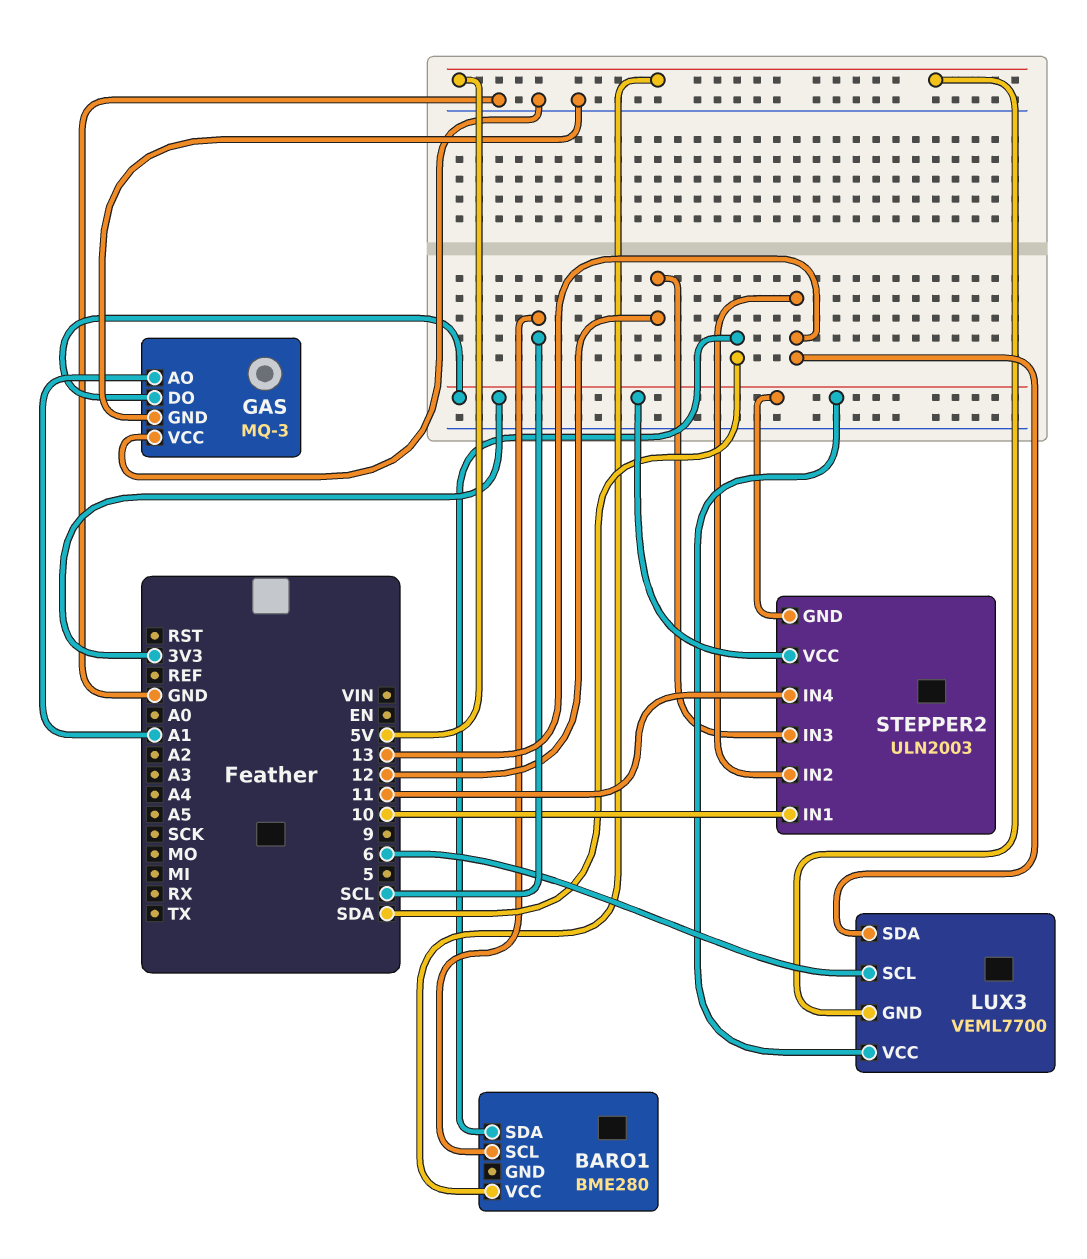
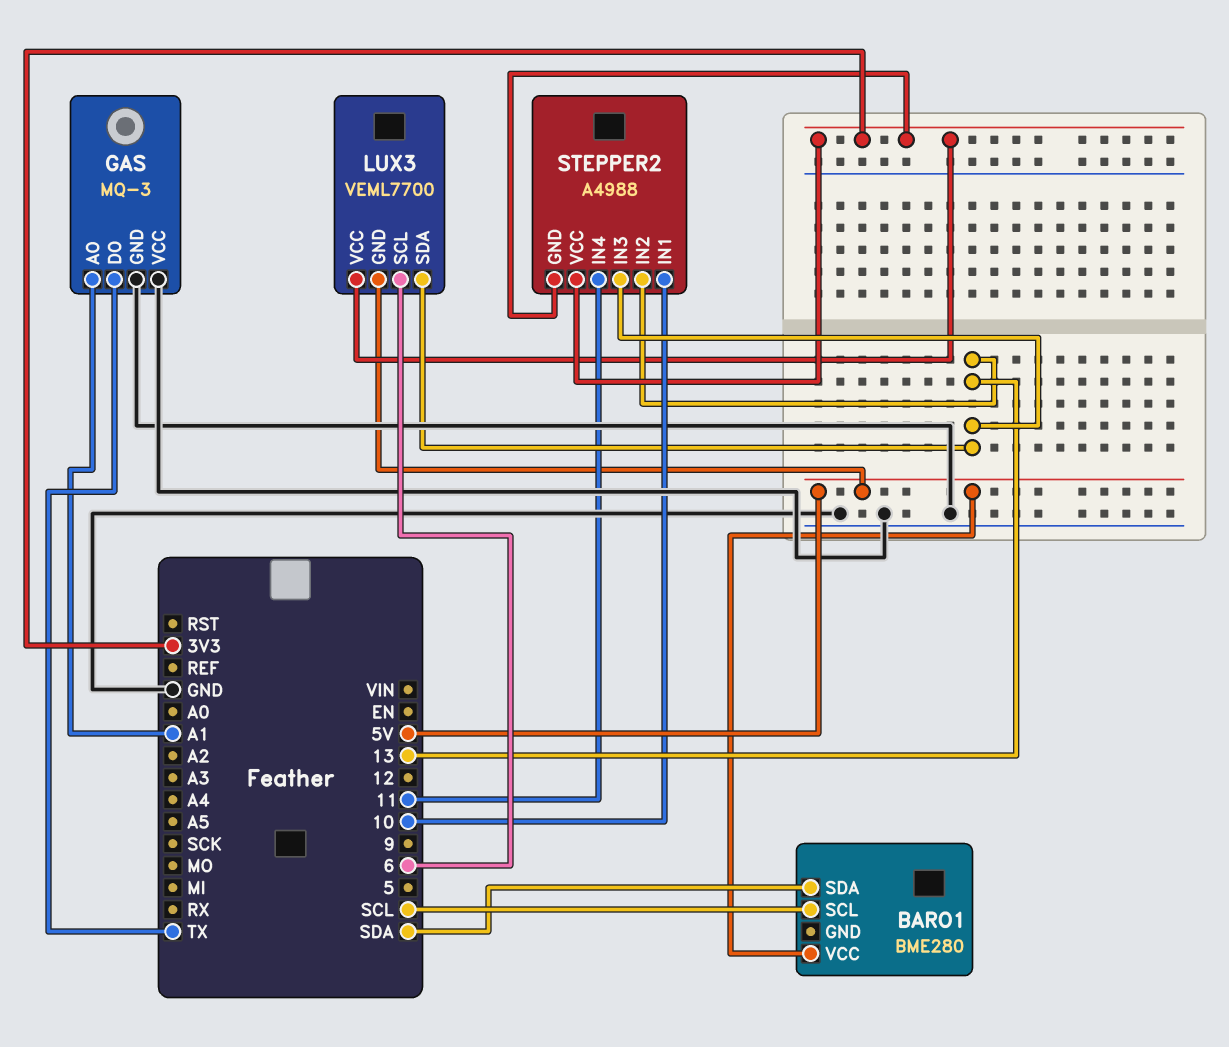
GAS pin DO: 3V3 -> TX
STEPPER2: ULN2003 -> A4988
STEPPER2 pin IN3: 12 -> 13

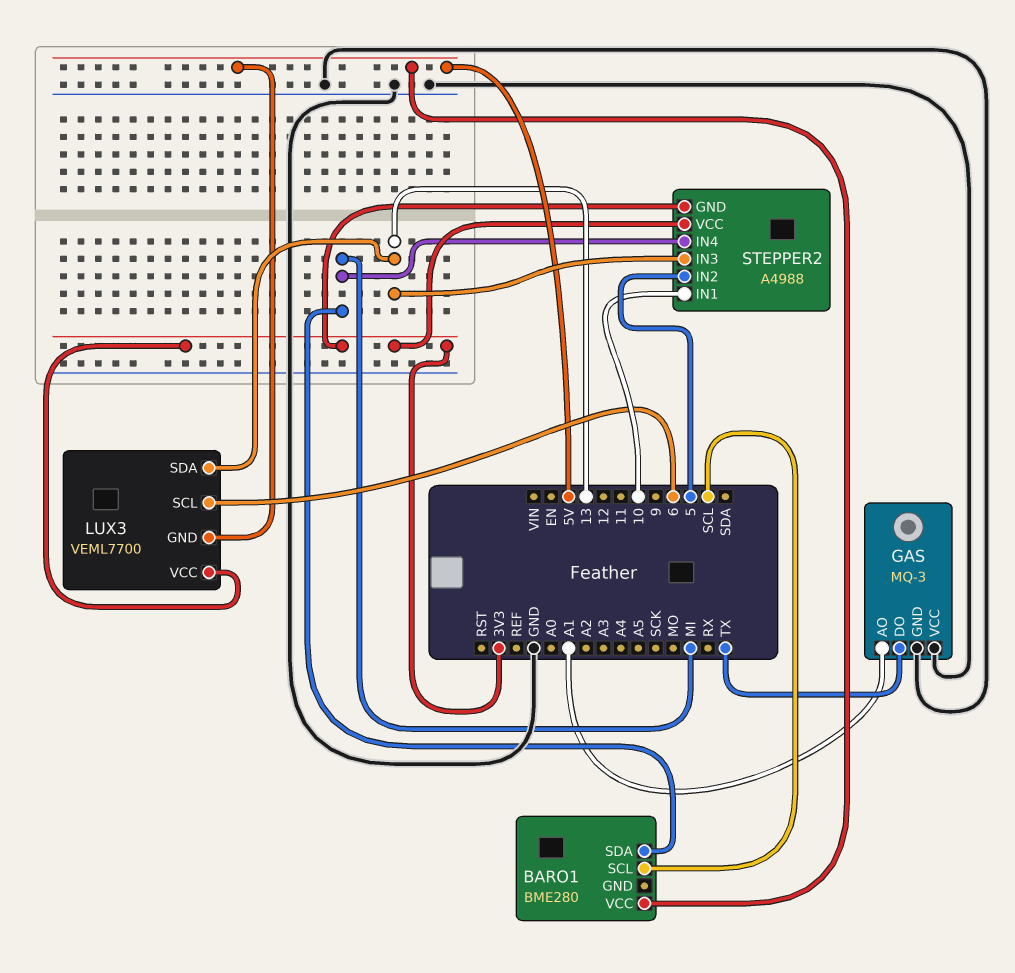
BARO1 pin SDA: SDA -> MI
STEPPER2 pin IN2: 13 -> 5
STEPPER2 pin IN4: 11 -> MI

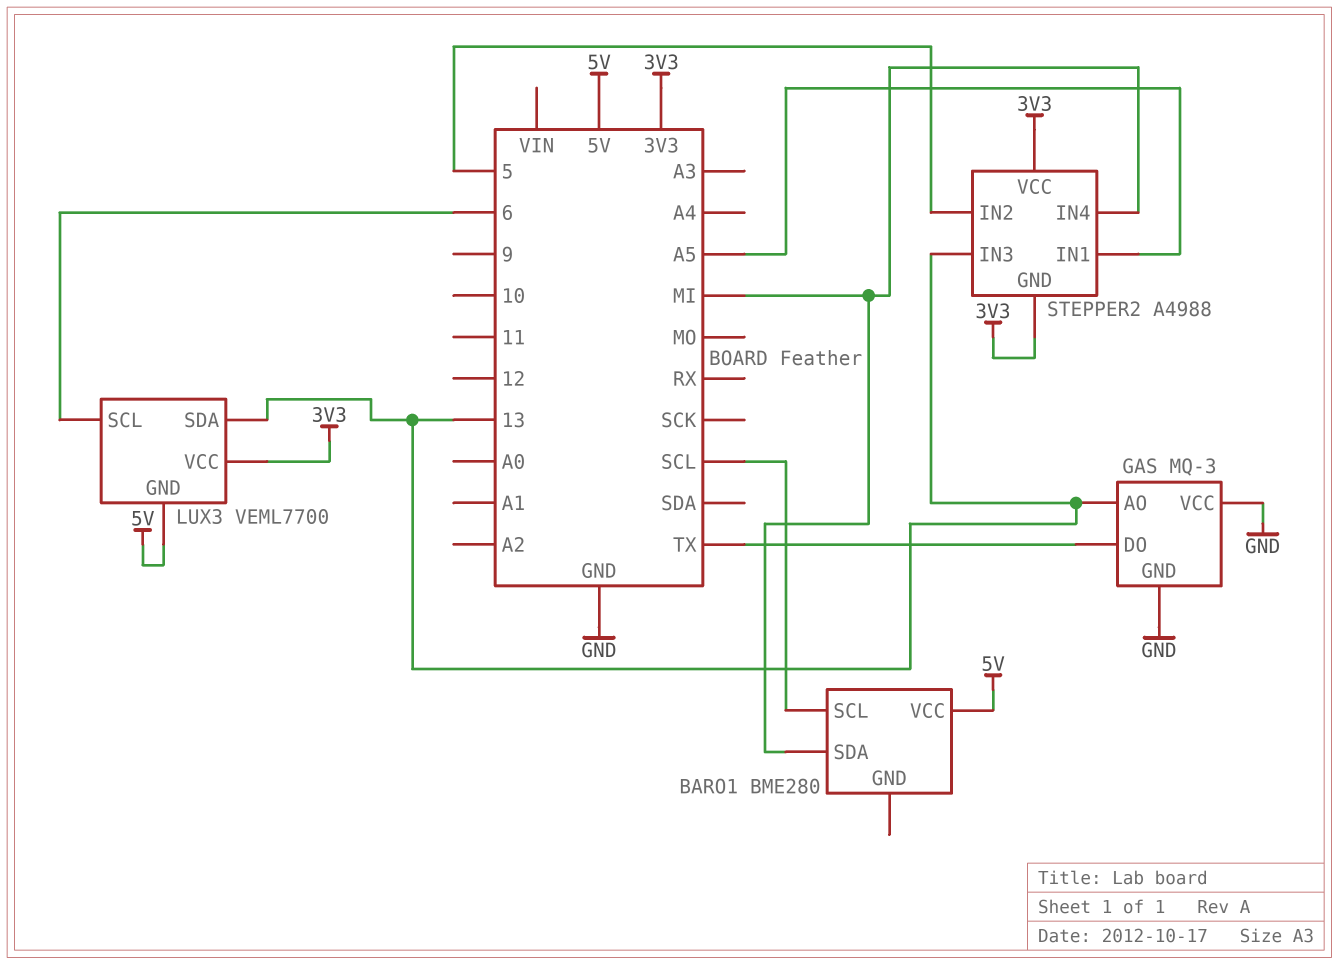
GAS pin AO: A1 -> 13
STEPPER2 pin IN1: 10 -> A5

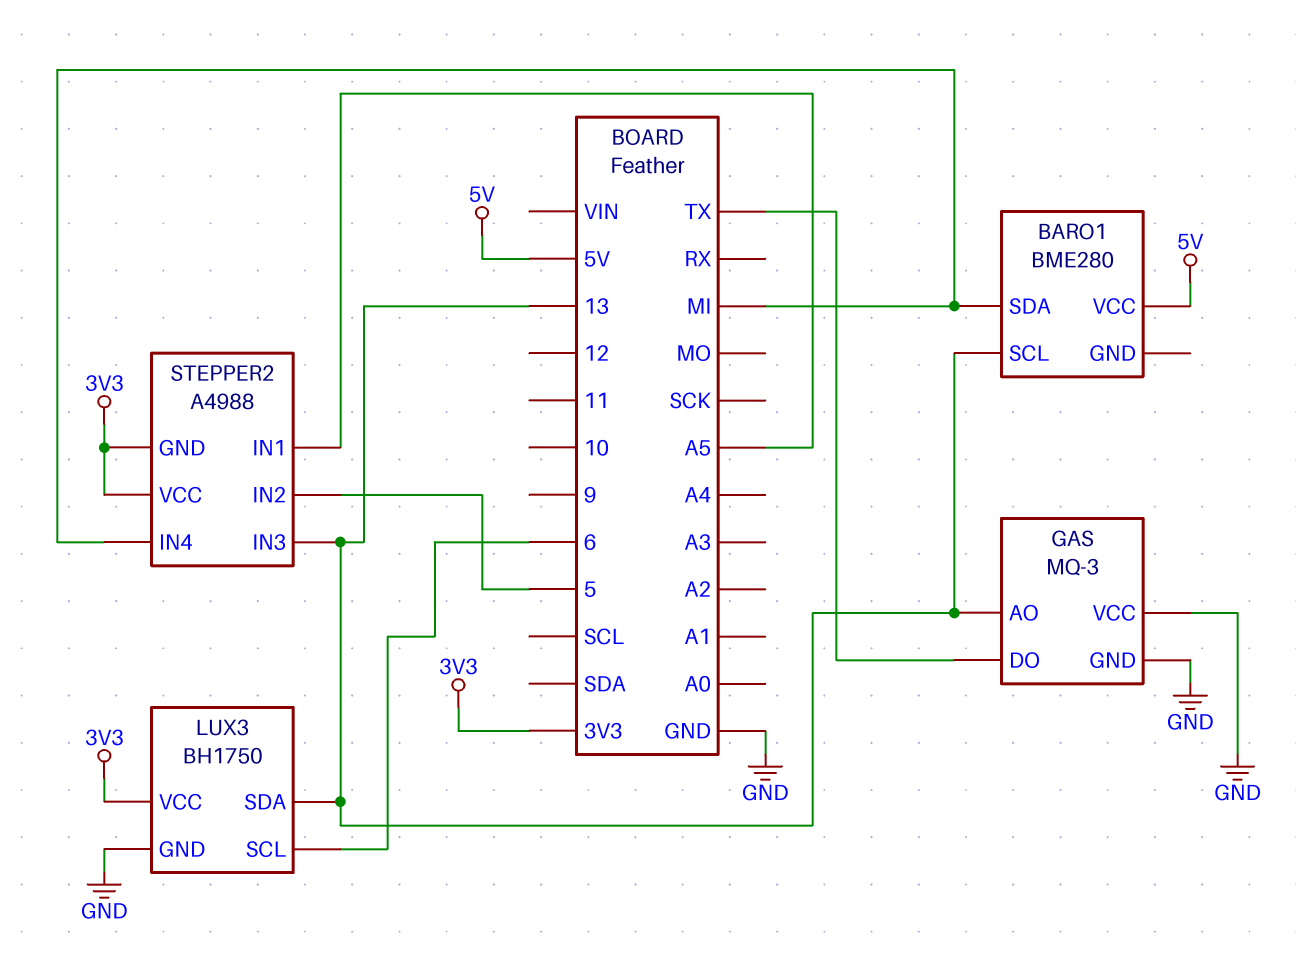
BARO1 pin SCL: SCL -> 13
LUX3: VEML7700 -> BH1750
LUX3 pin GND: 5V -> GND

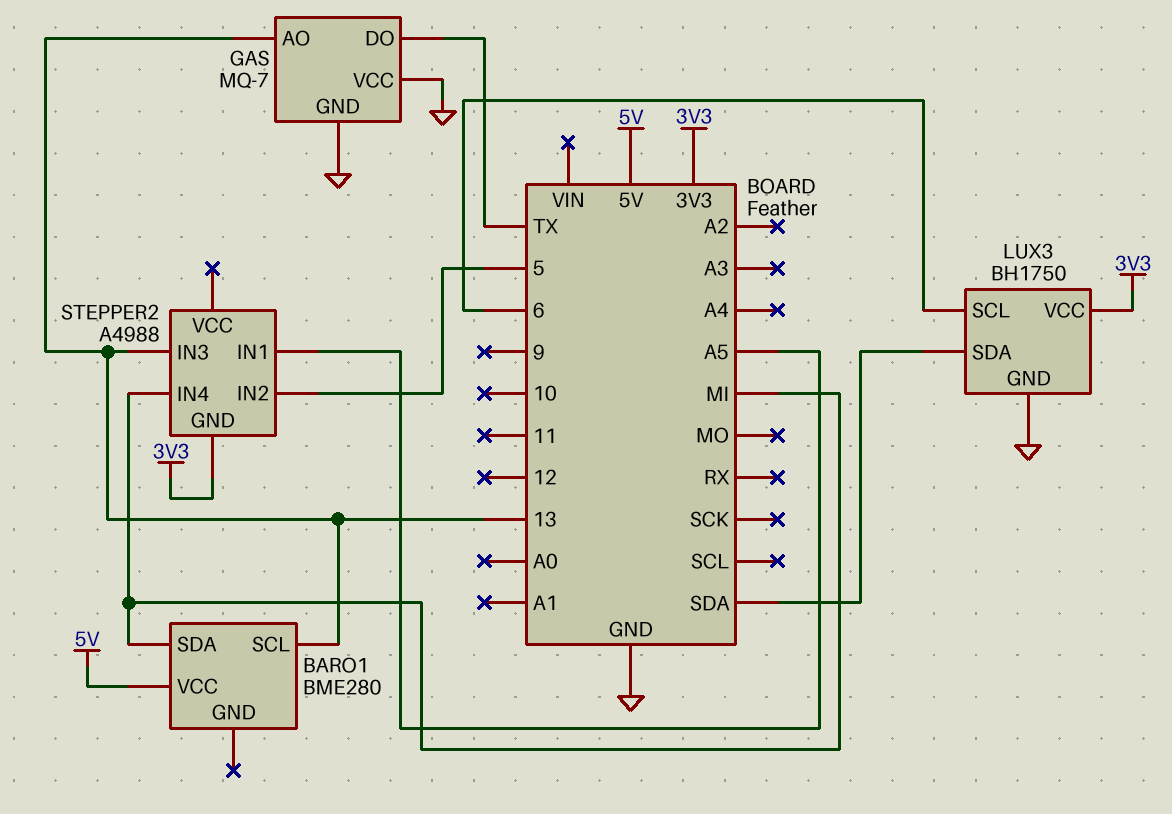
GAS: MQ-3 -> MQ-7
LUX3 pin SDA: 13 -> SDA
STEPPER2 pin VCC: 3V3 -> none

